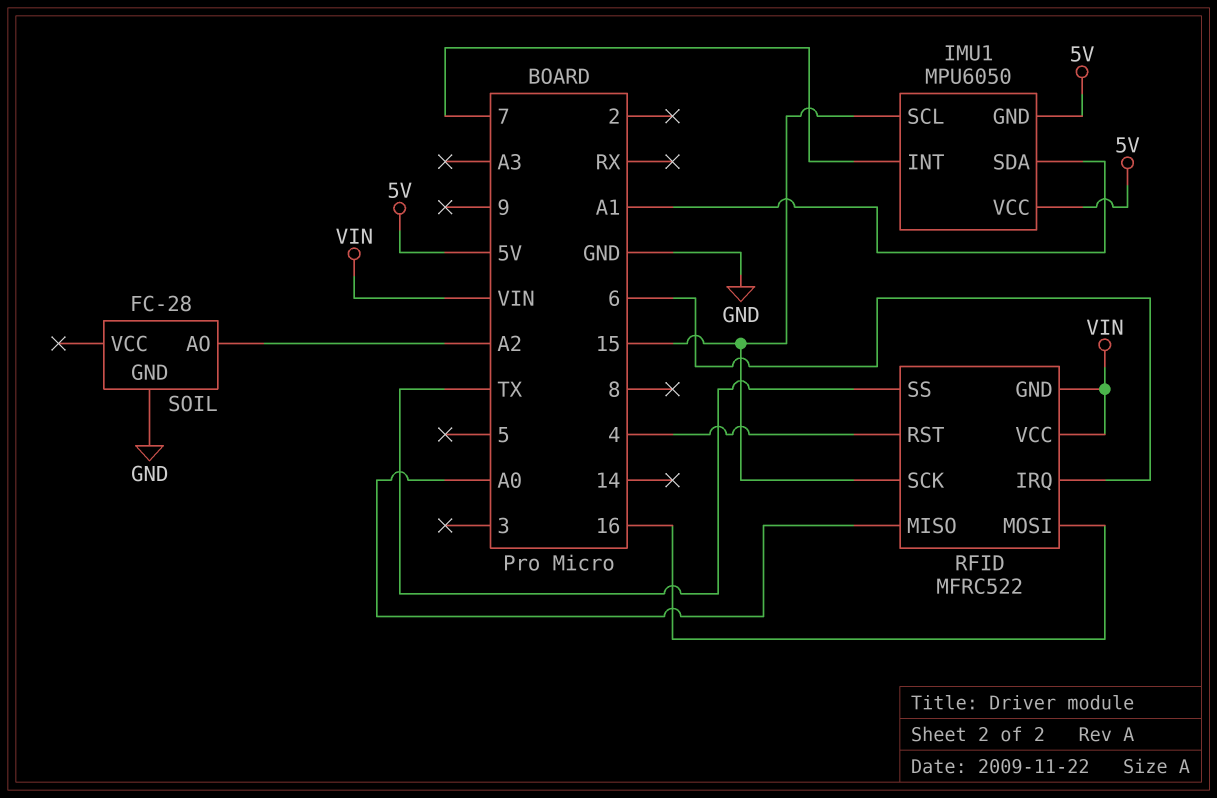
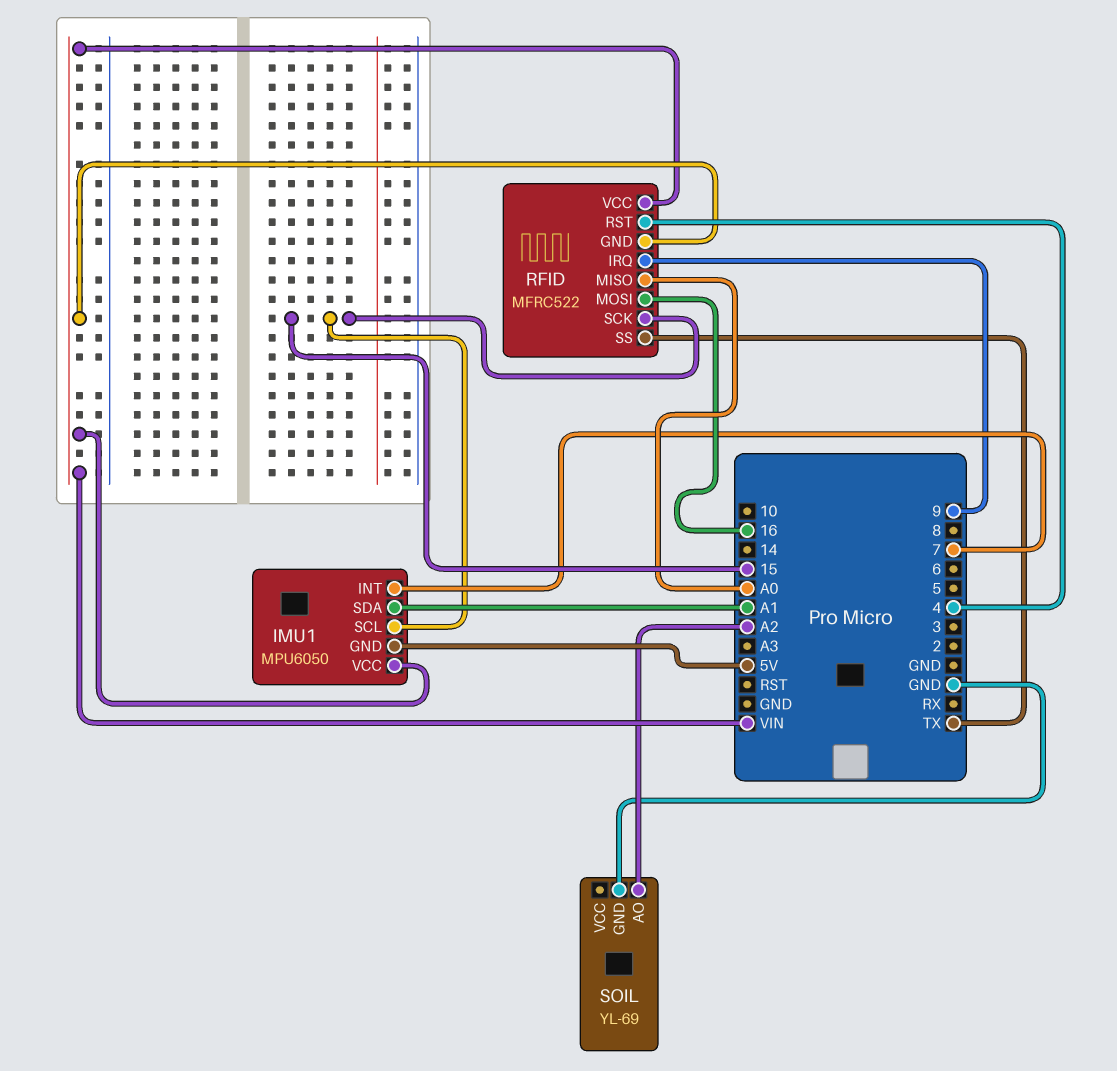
IMU1 pin VCC: 5V -> VIN
RFID pin IRQ: 6 -> 9
SOIL: FC-28 -> YL-69

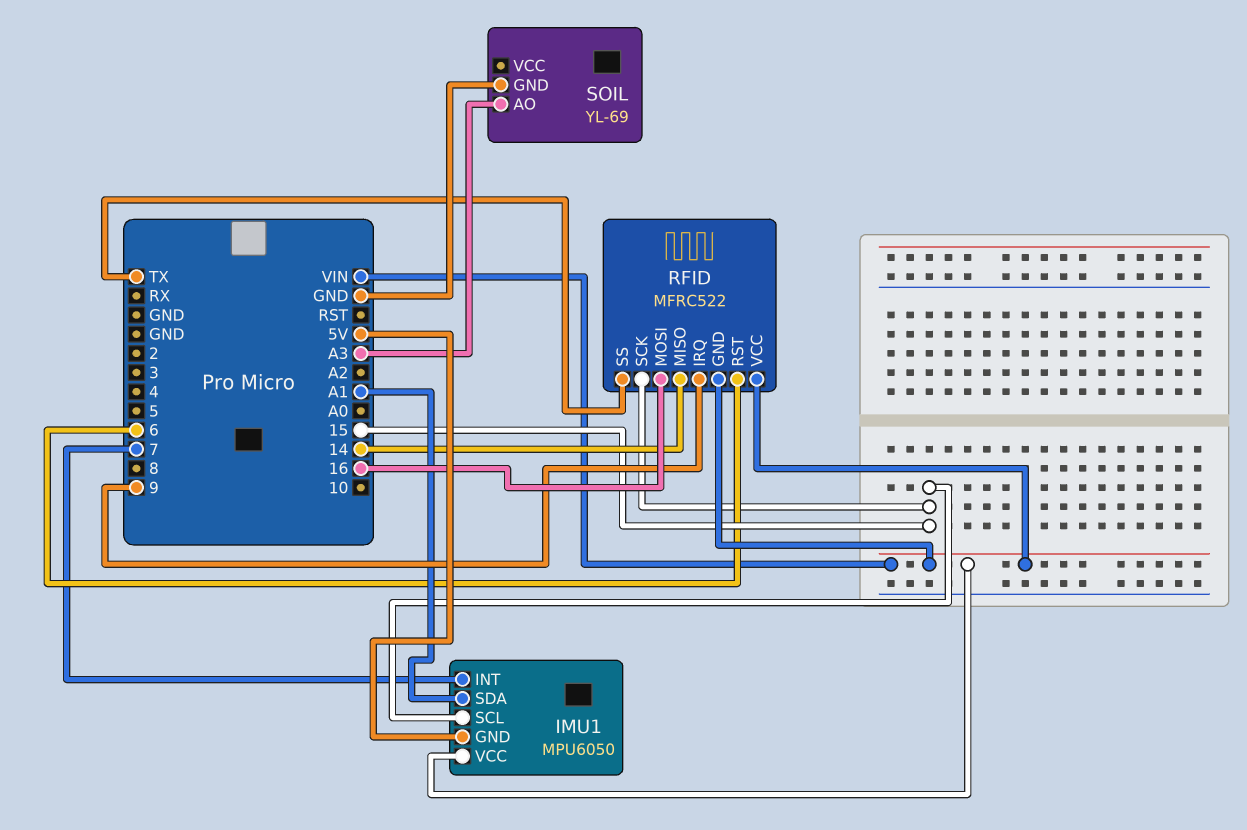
RFID pin MISO: A0 -> 14
RFID pin RST: 4 -> 6
SOIL pin AO: A2 -> A3

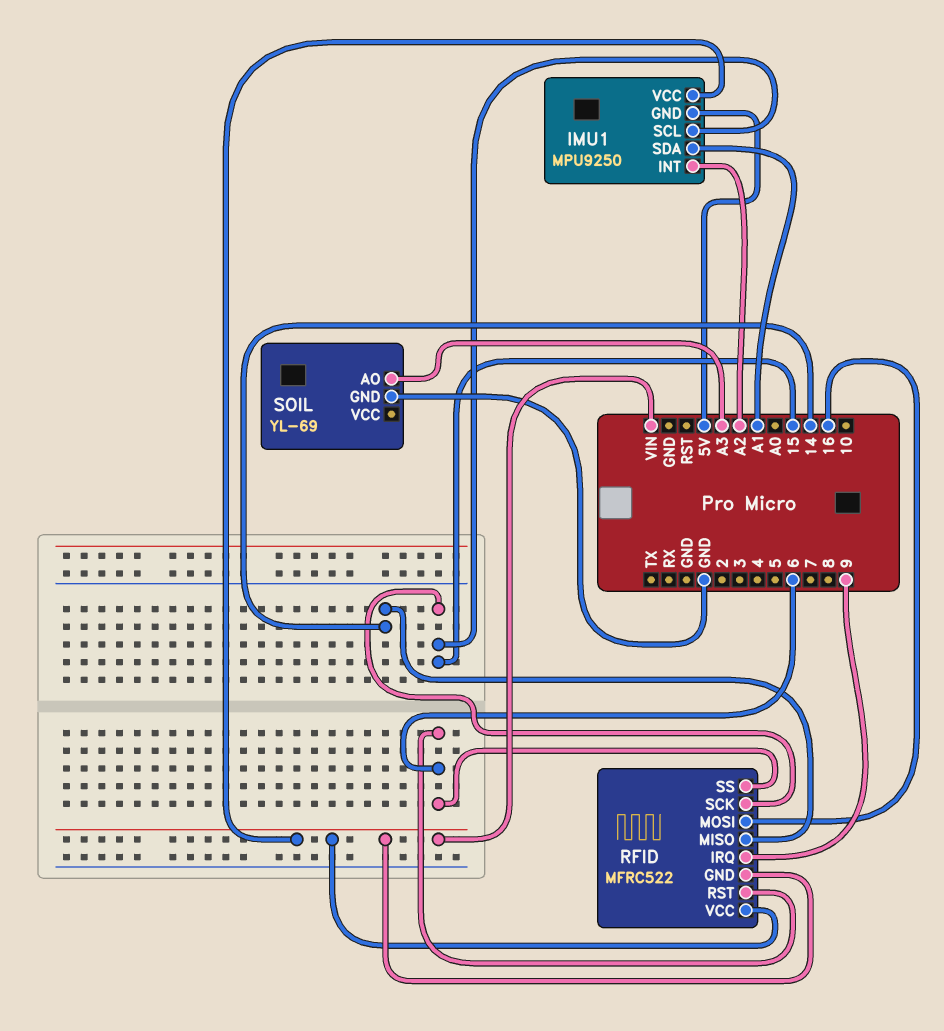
IMU1: MPU6050 -> MPU9250
IMU1 pin INT: 7 -> A2
RFID pin SS: TX -> 6

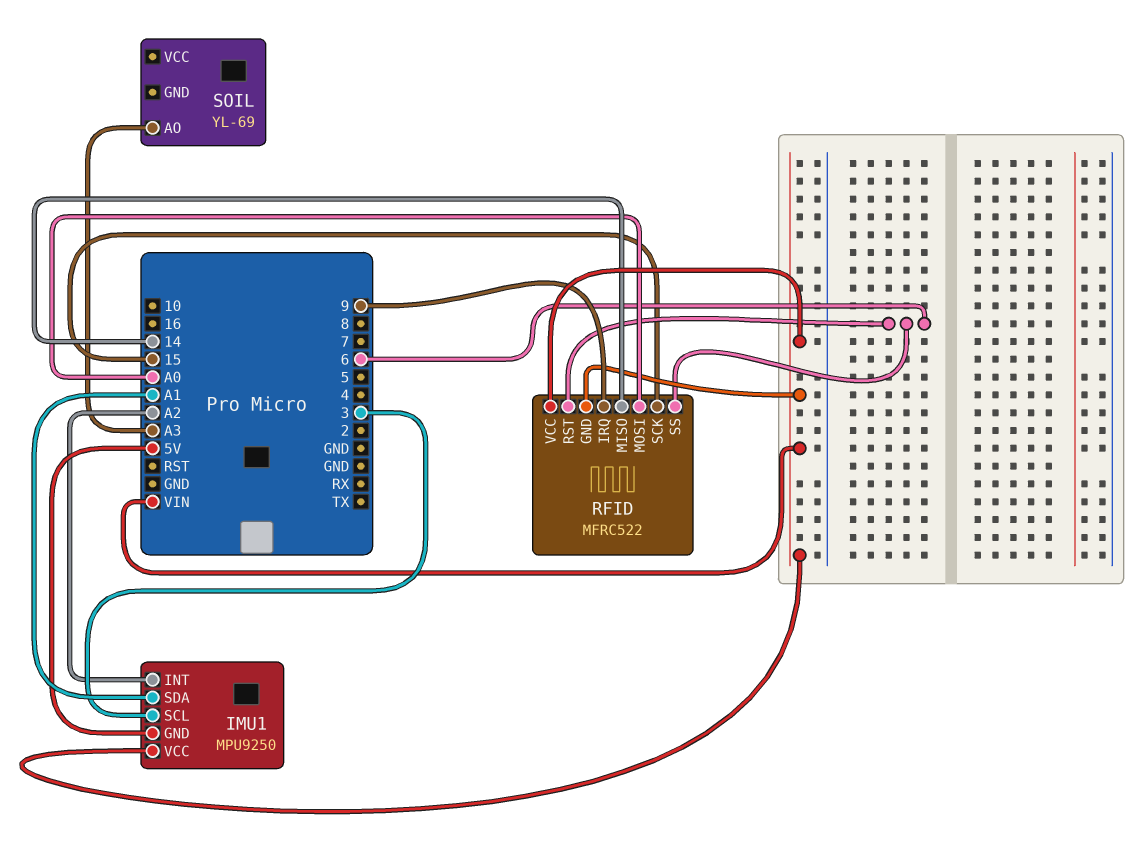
IMU1 pin SCL: 15 -> 3
RFID pin MOSI: 16 -> A0
SOIL pin GND: GND -> none

